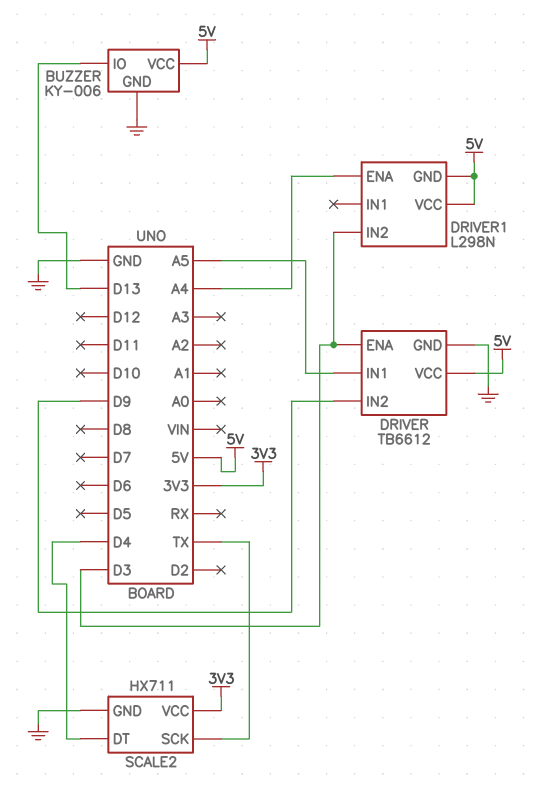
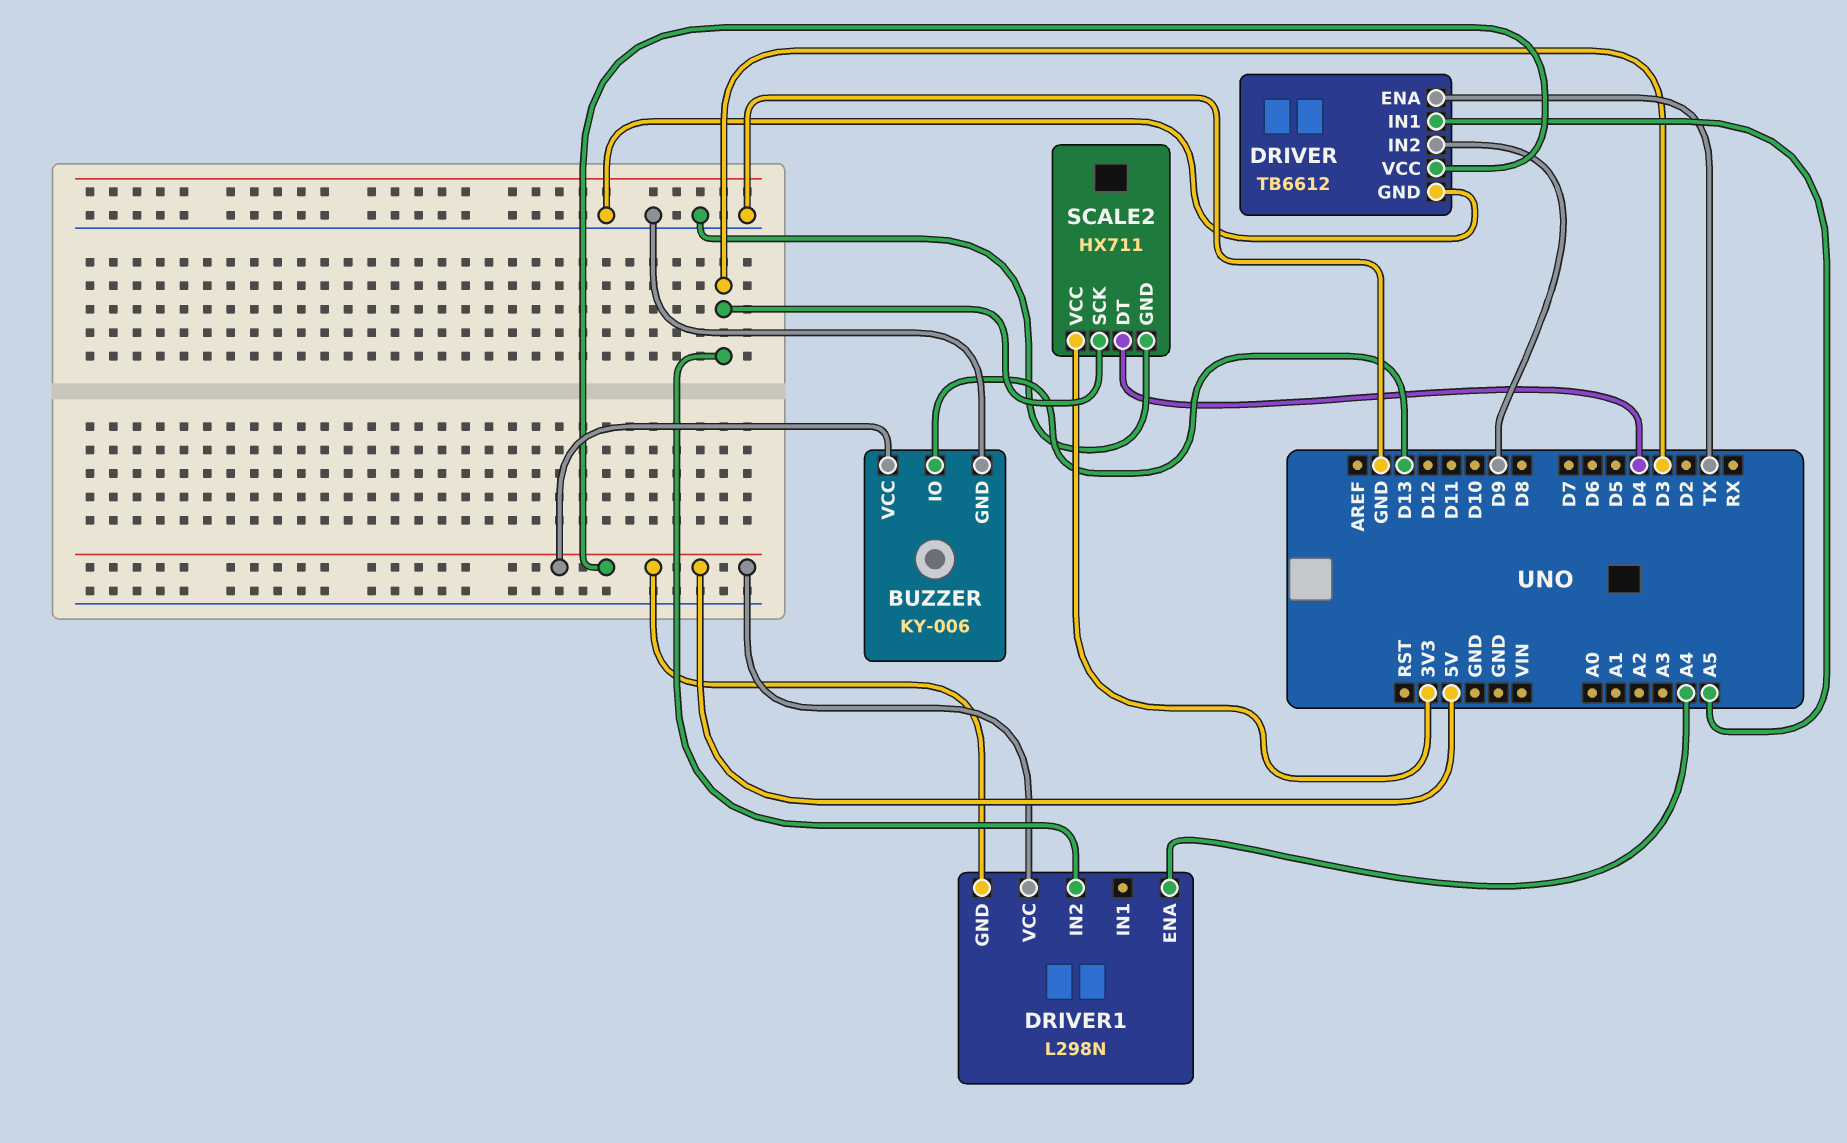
DRIVER pin ENA: D3 -> TX
SCALE2 pin SCK: TX -> D3

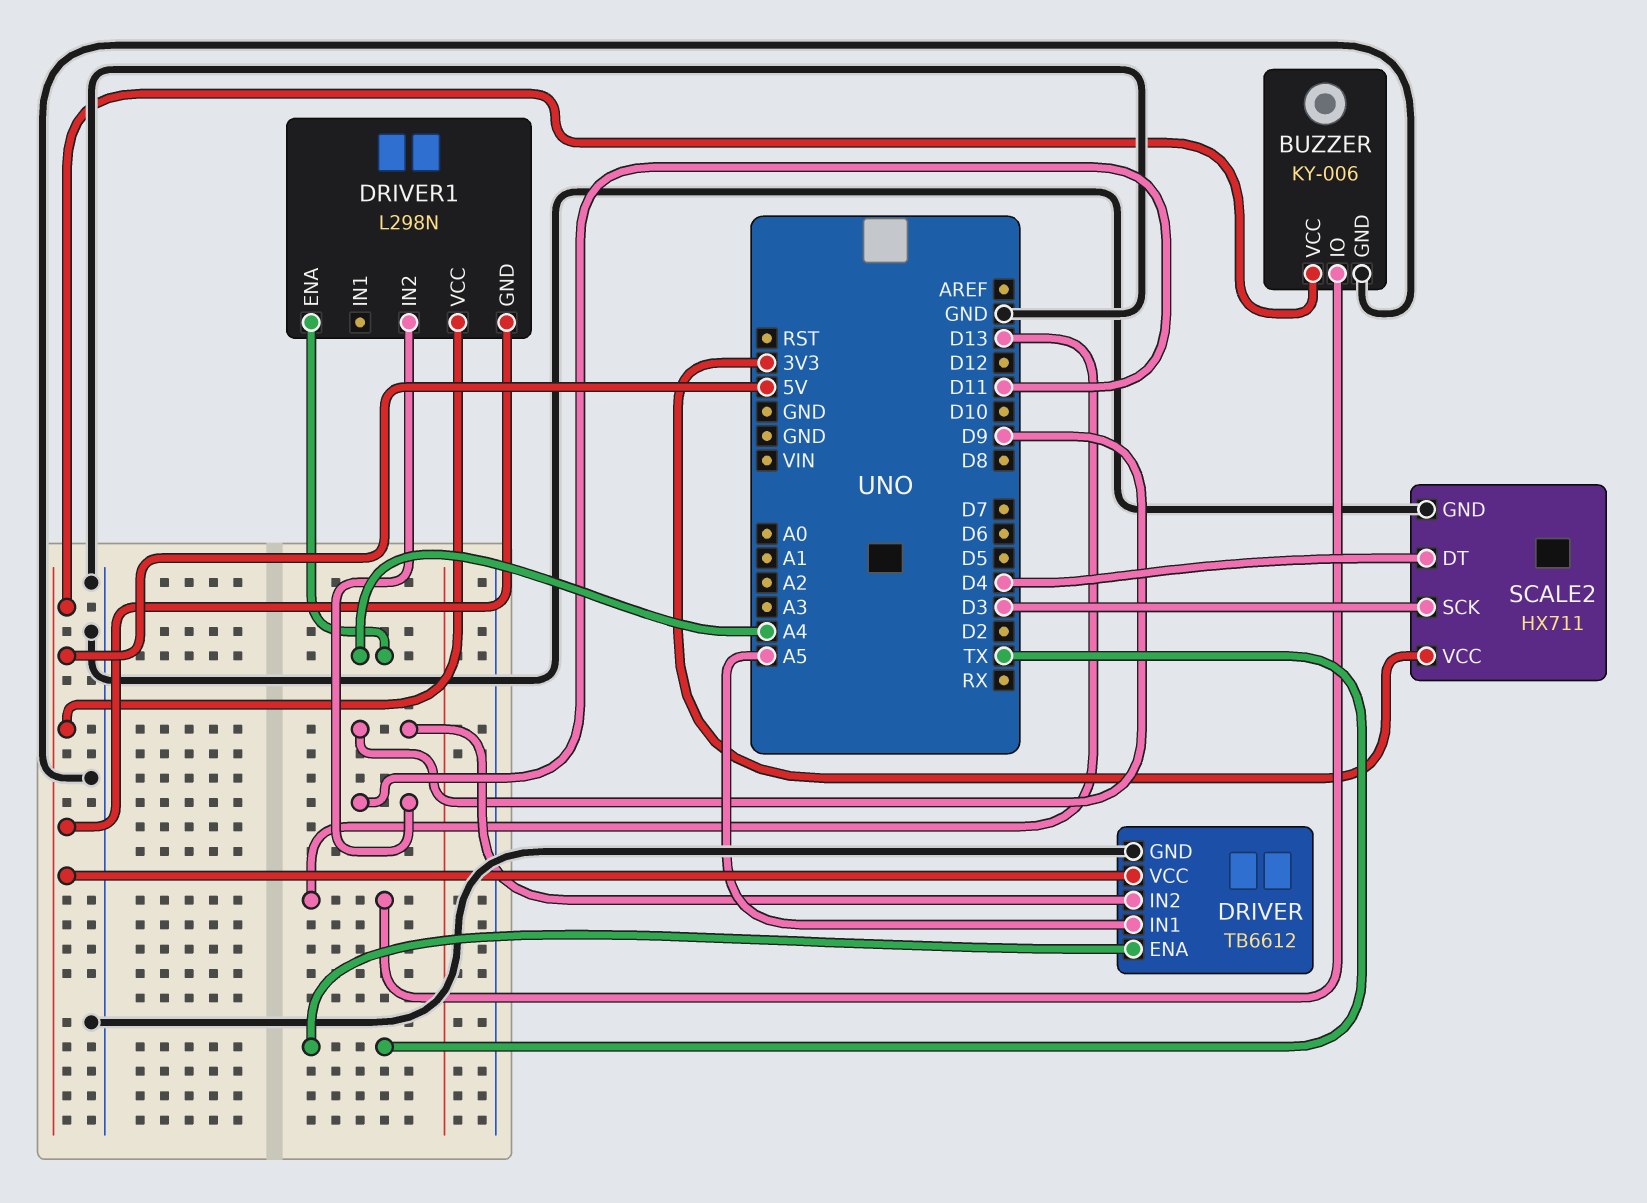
DRIVER1 pin IN2: D3 -> D11

